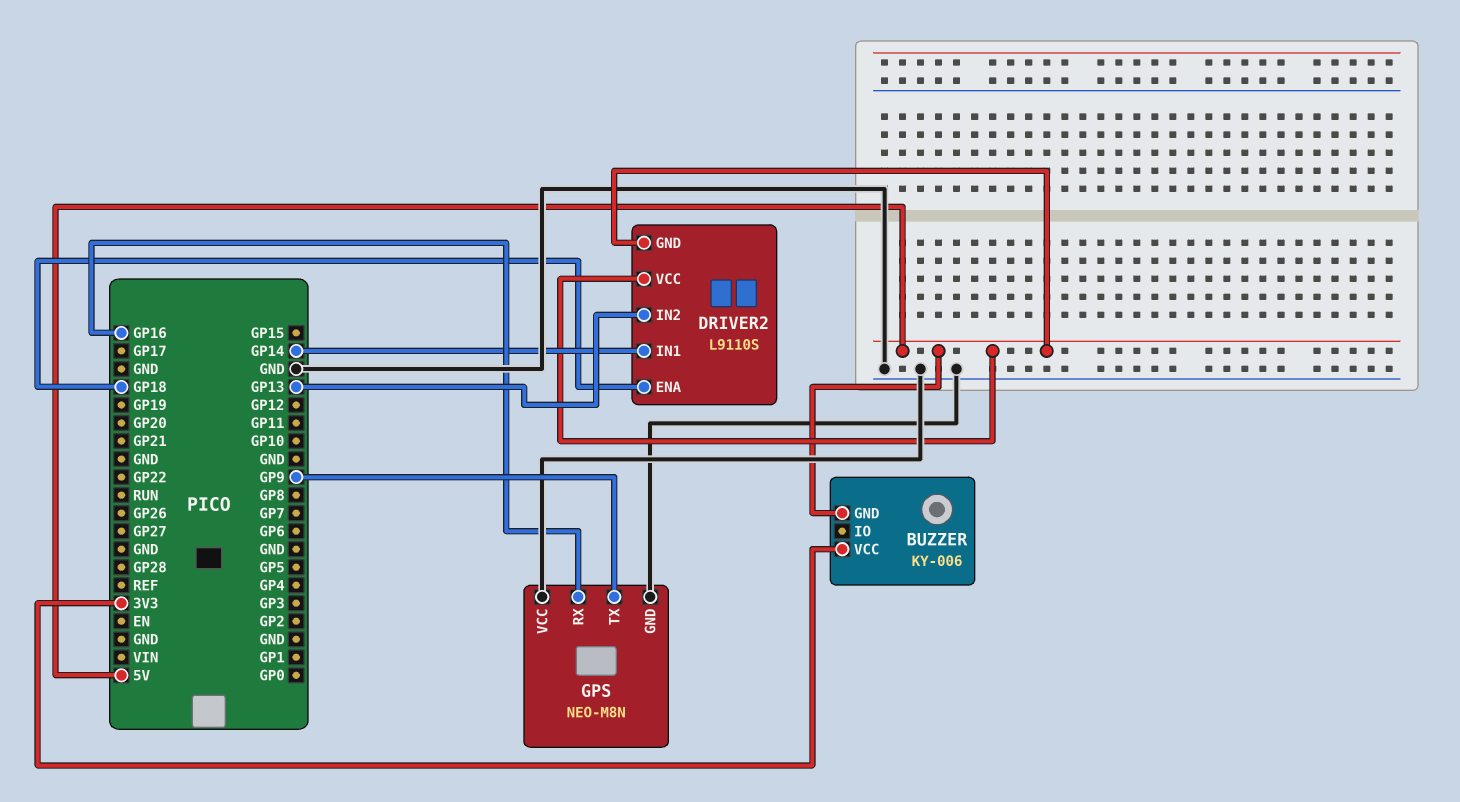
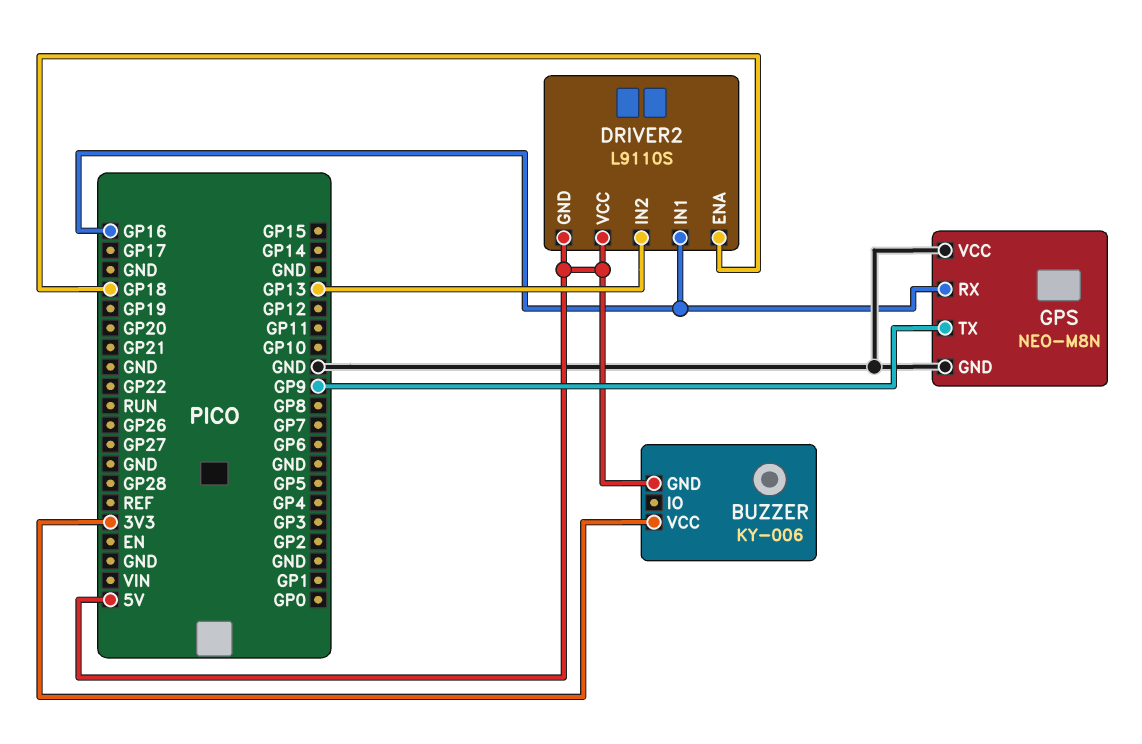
DRIVER2 pin IN1: GP14 -> GP16

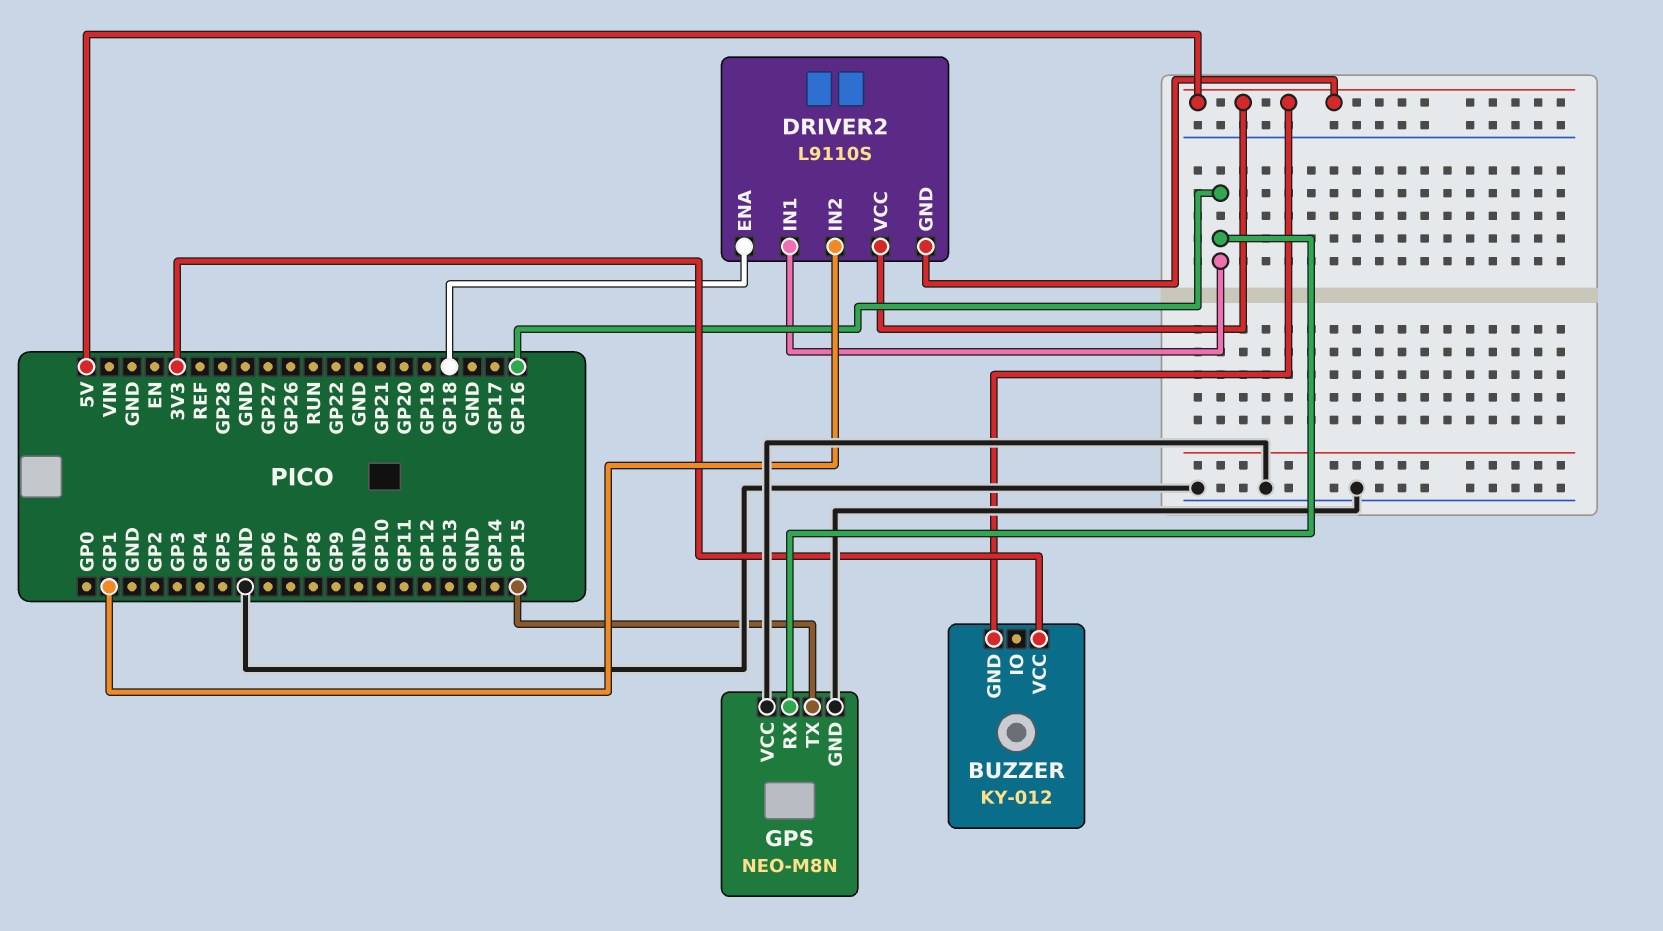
BUZZER: KY-006 -> KY-012
DRIVER2 pin IN2: GP13 -> GP1
GPS pin TX: GP9 -> GP15

